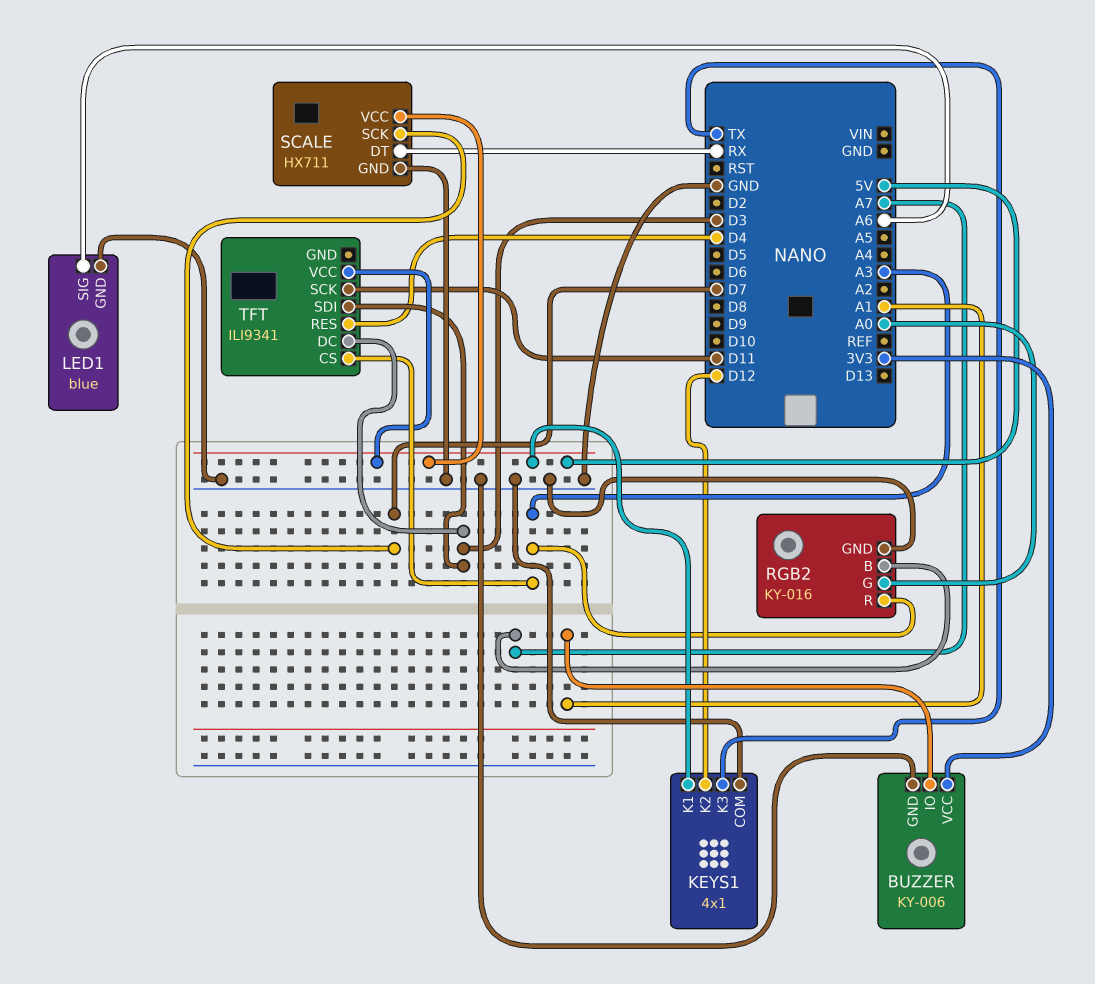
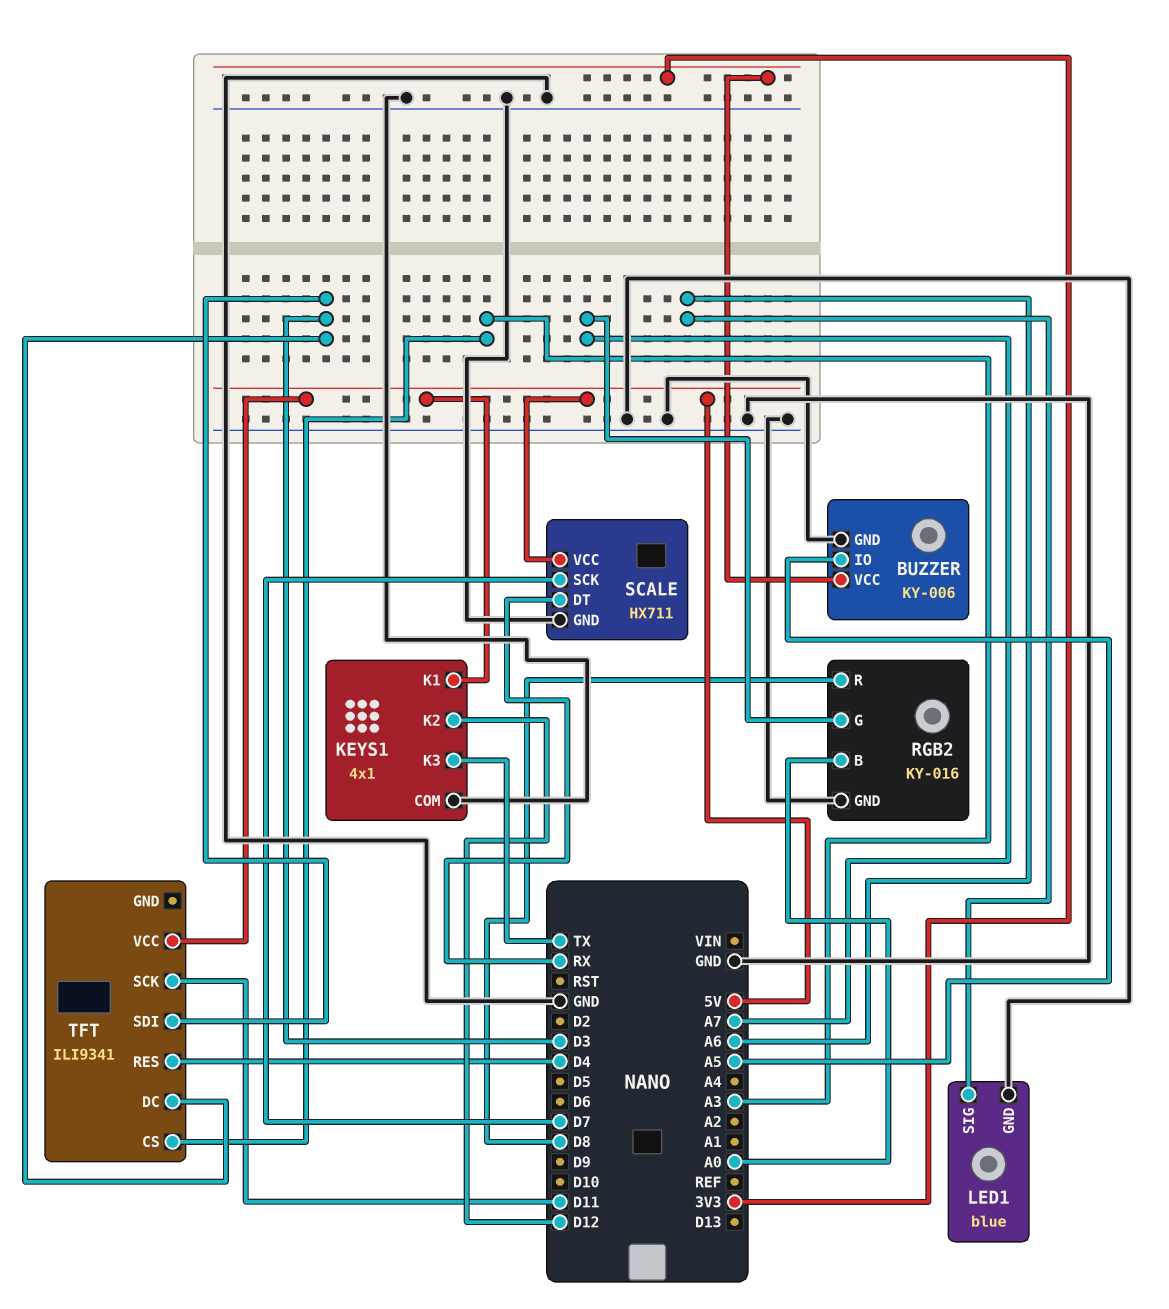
BUZZER pin IO: A1 -> A5
RGB2 pin B: A7 -> A0
RGB2 pin G: A0 -> A7
RGB2 pin R: A3 -> D8

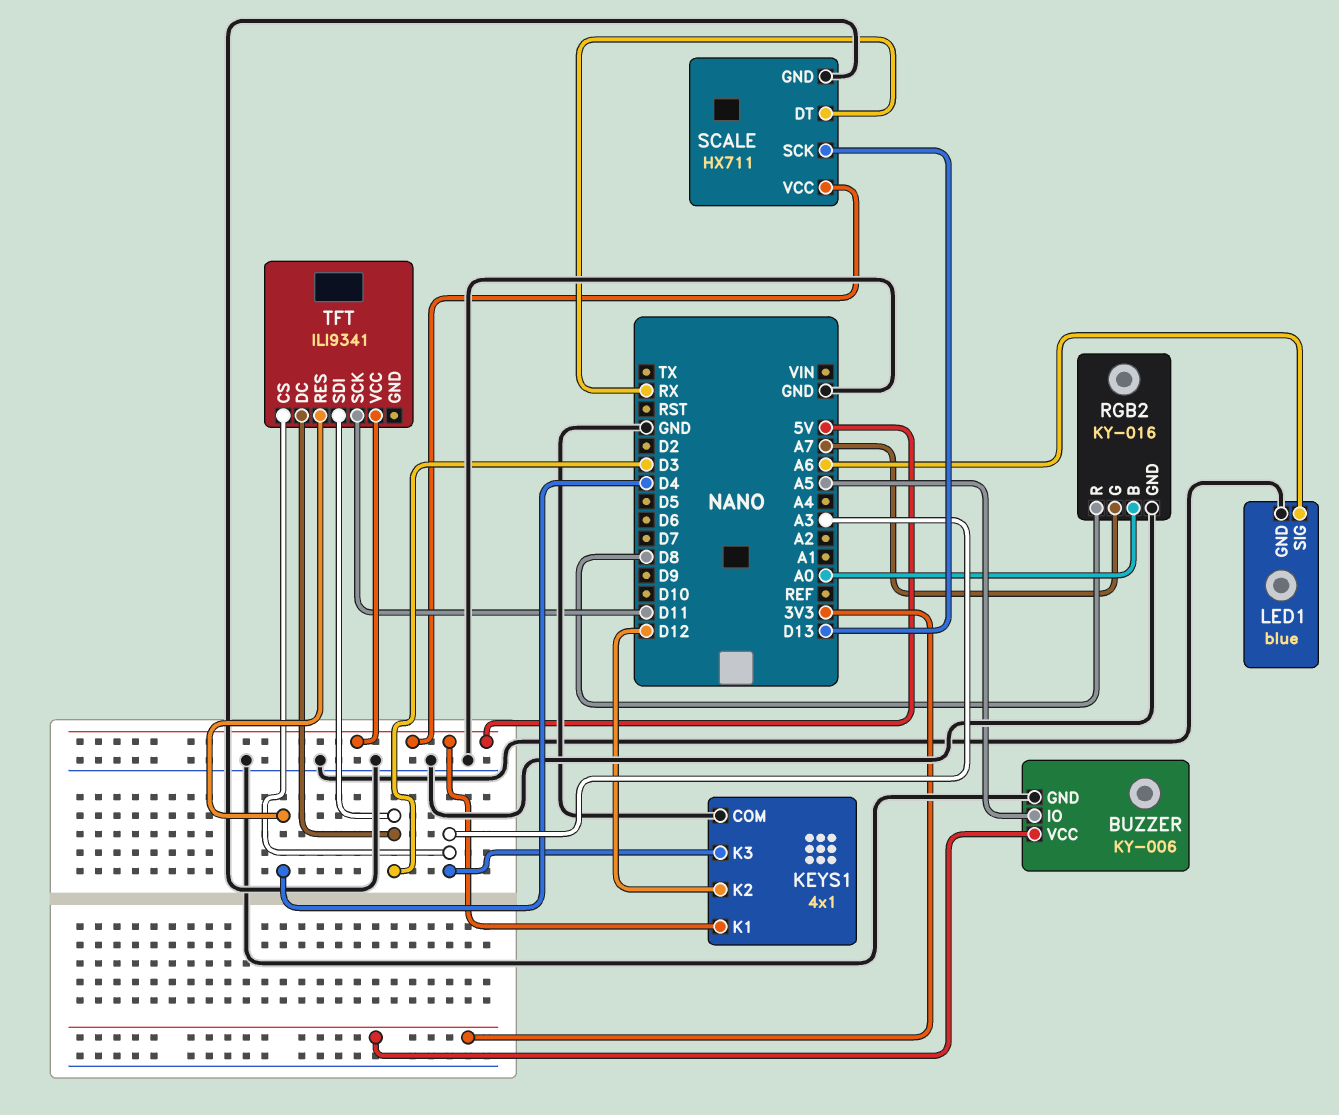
KEYS1 pin K3: TX -> A3
SCALE pin SCK: D7 -> D13

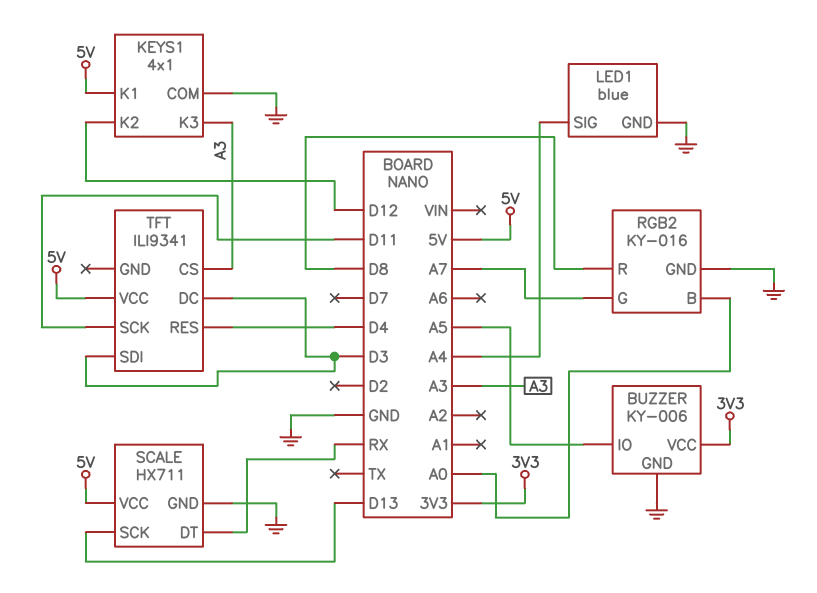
LED1 pin SIG: A6 -> A4

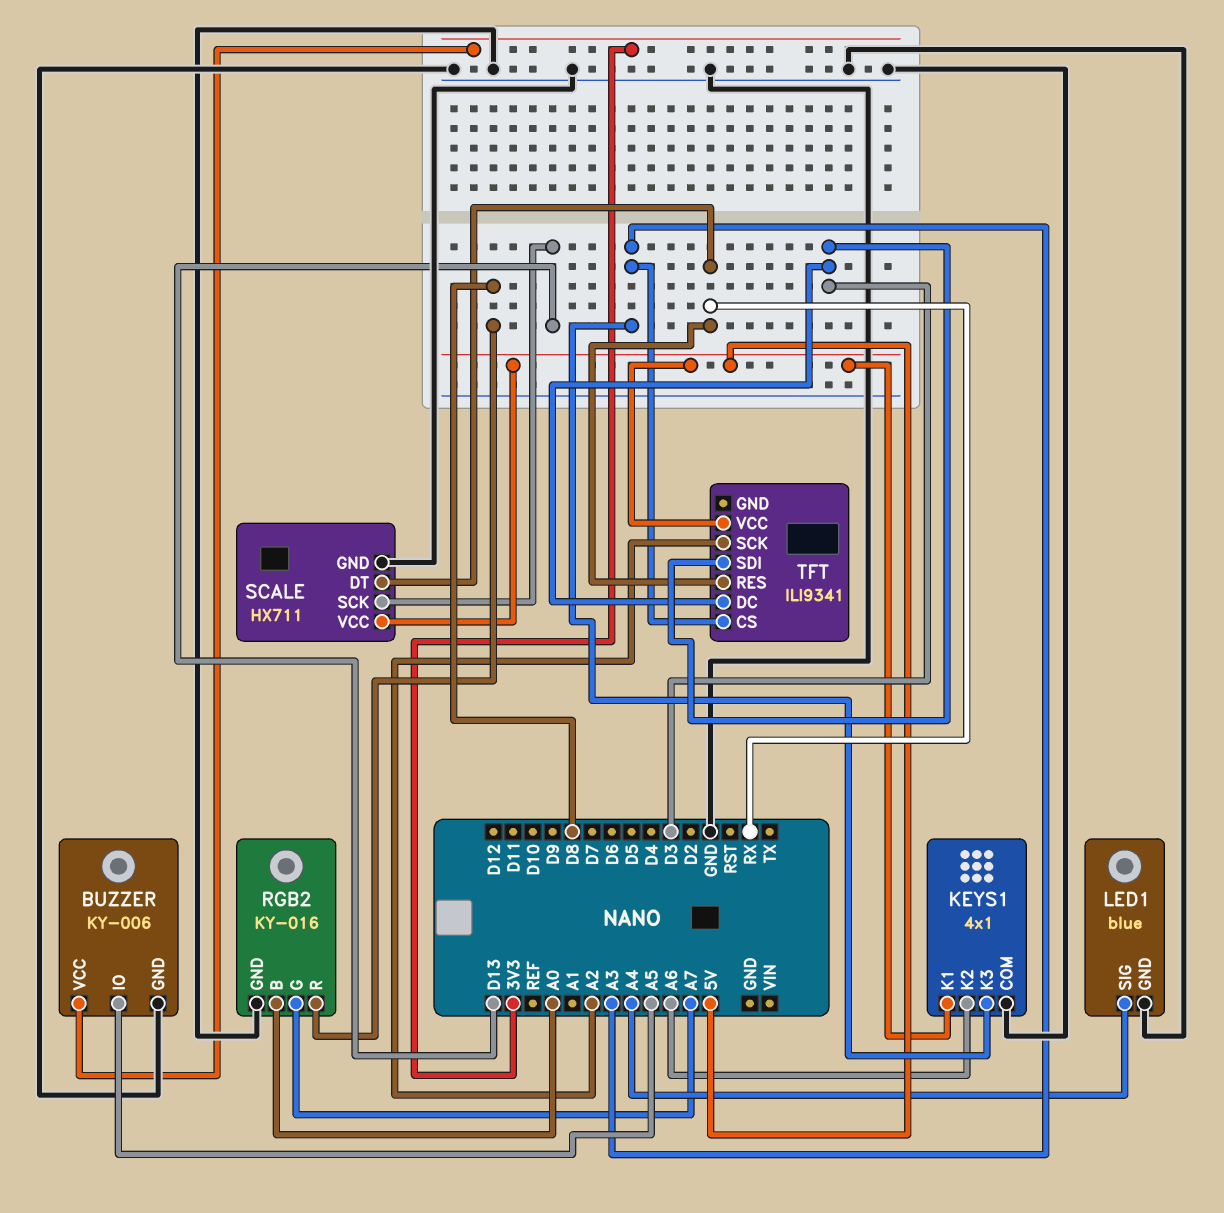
KEYS1 pin K2: D12 -> A6
TFT pin RES: D4 -> RX
TFT pin SCK: D11 -> A2

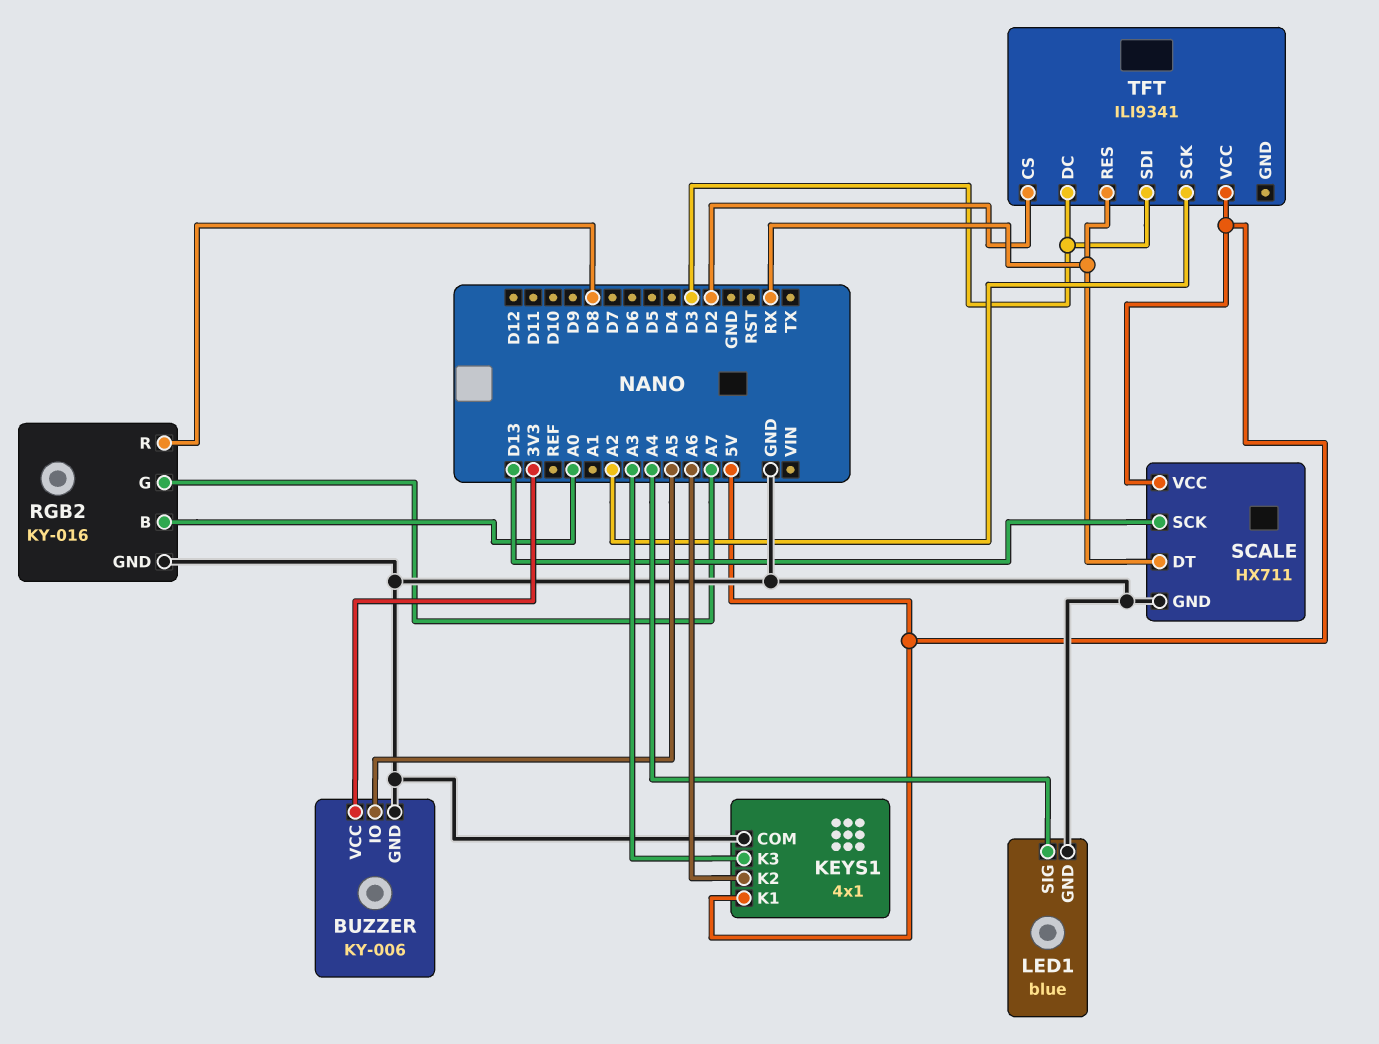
TFT pin CS: A3 -> D2

